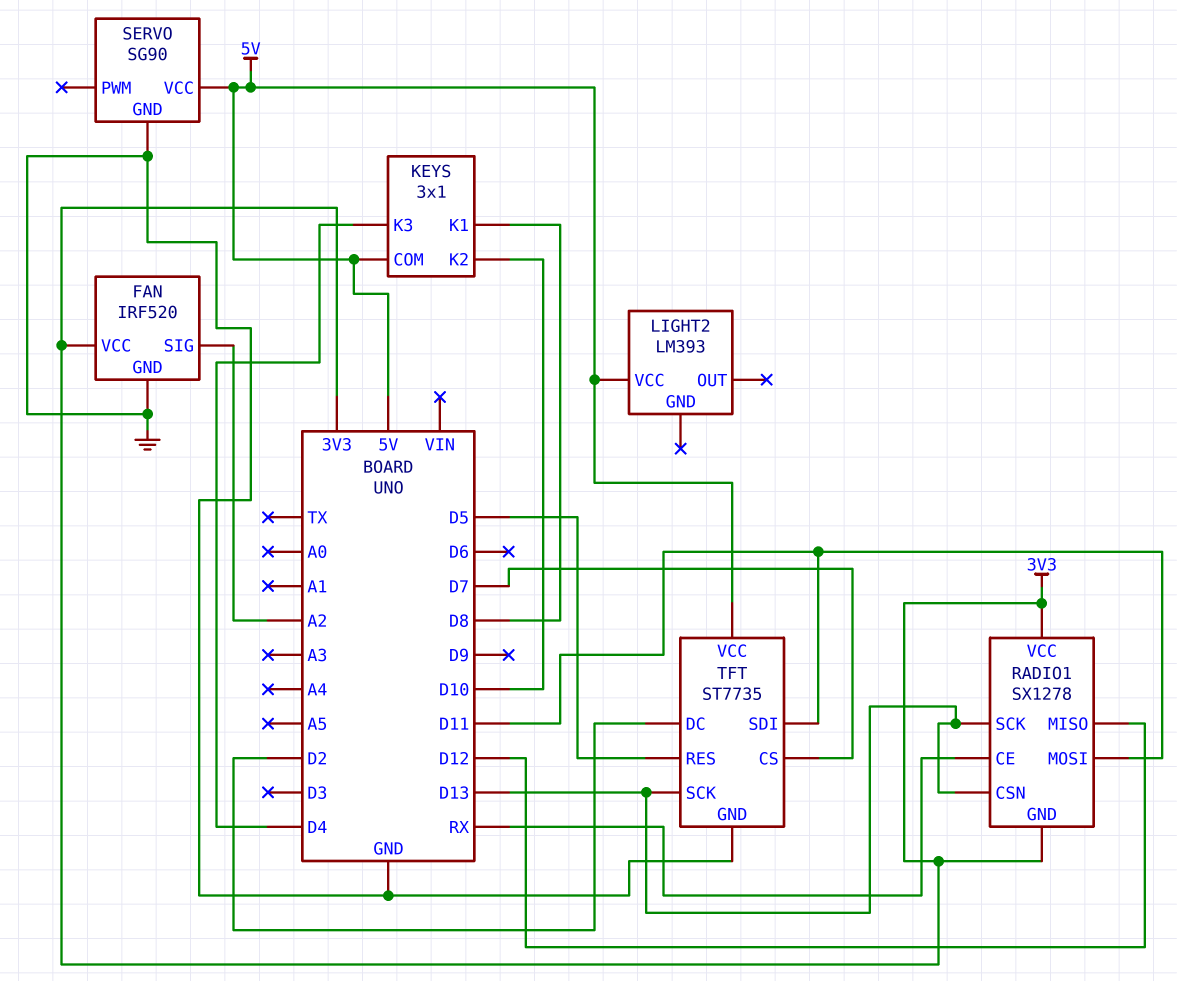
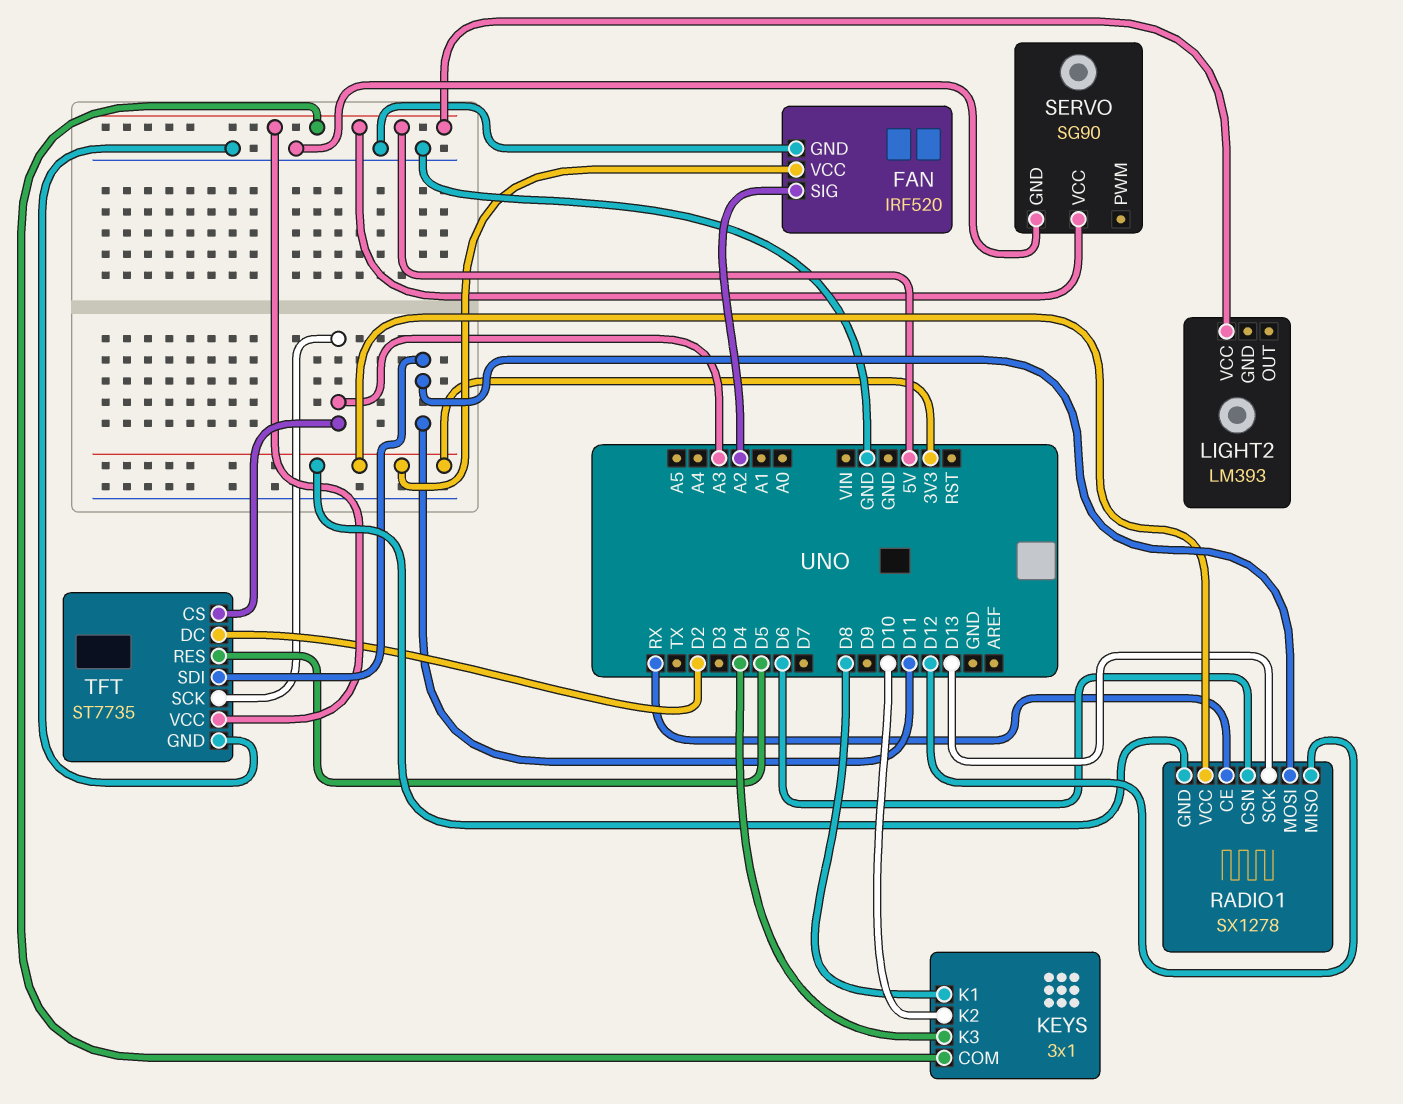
RADIO1 pin CSN: D13 -> D6
TFT pin CS: D7 -> A3
TFT pin SCK: D13 -> A3

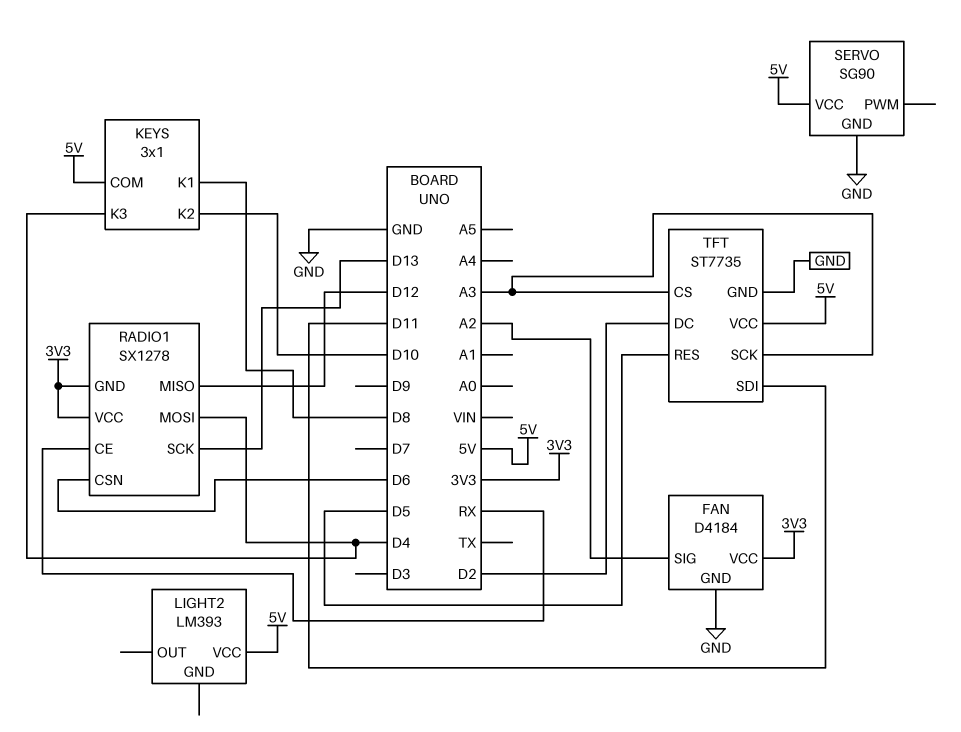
FAN: IRF520 -> D4184
RADIO1 pin MOSI: D11 -> D4

